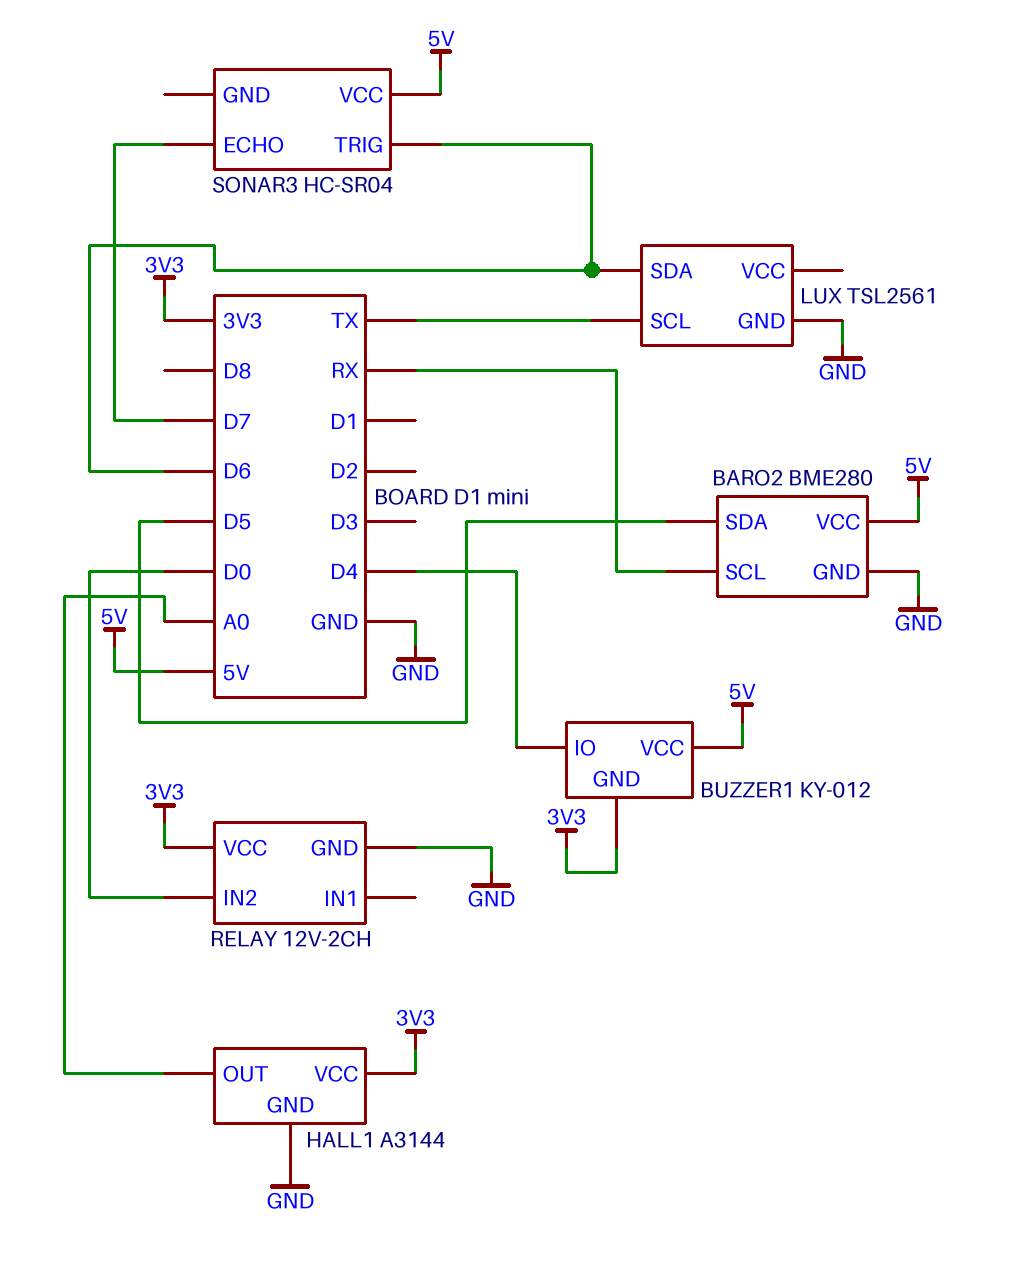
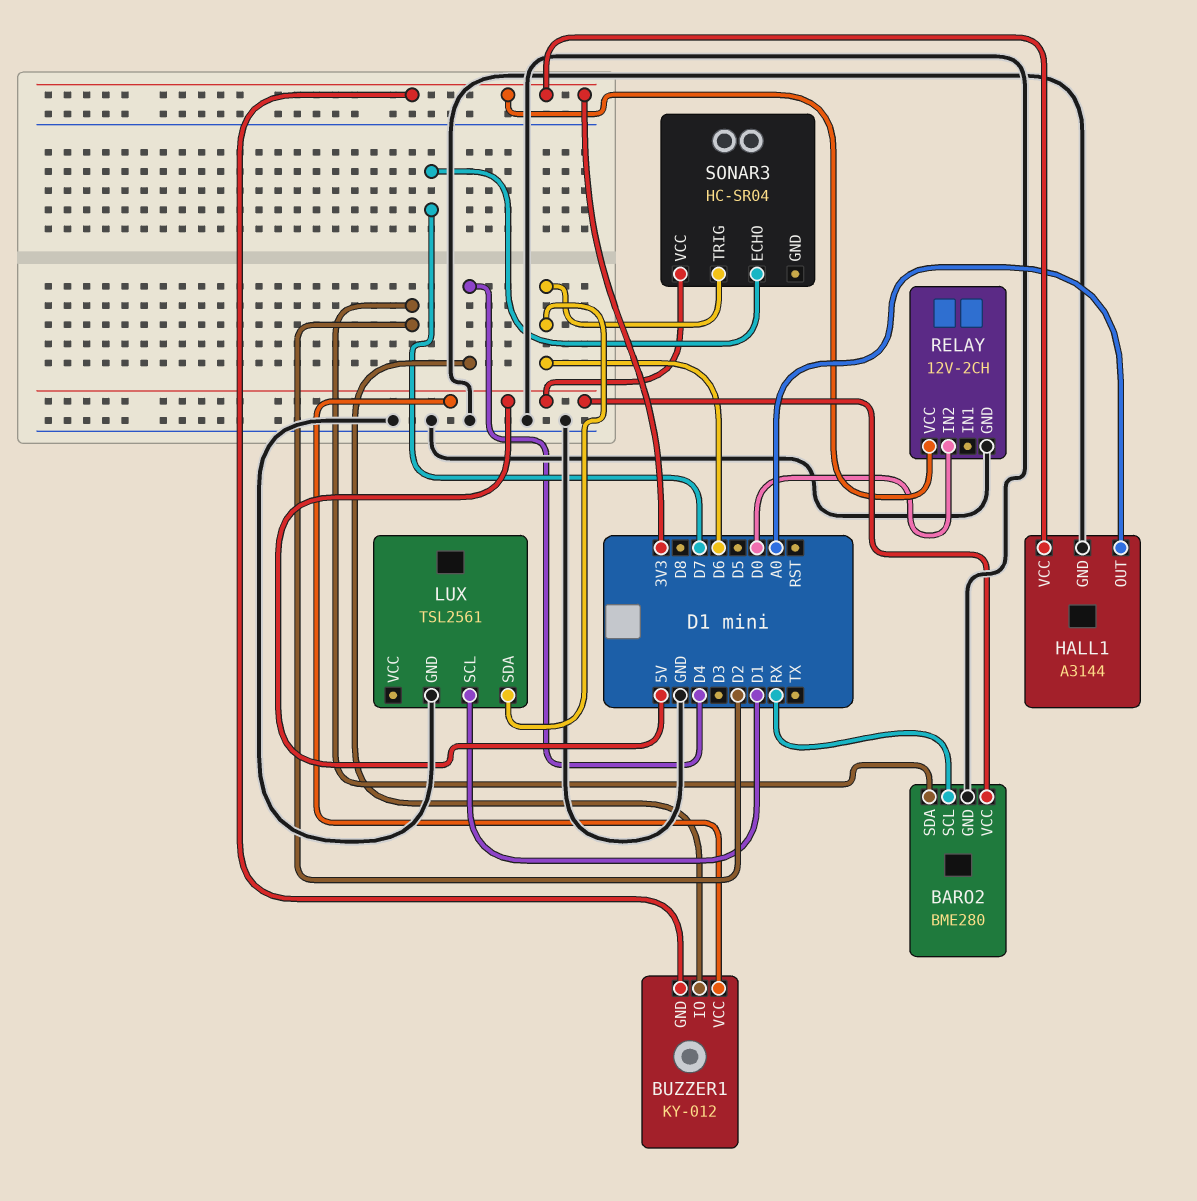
BARO2 pin SDA: D5 -> D2
LUX pin SCL: TX -> D1

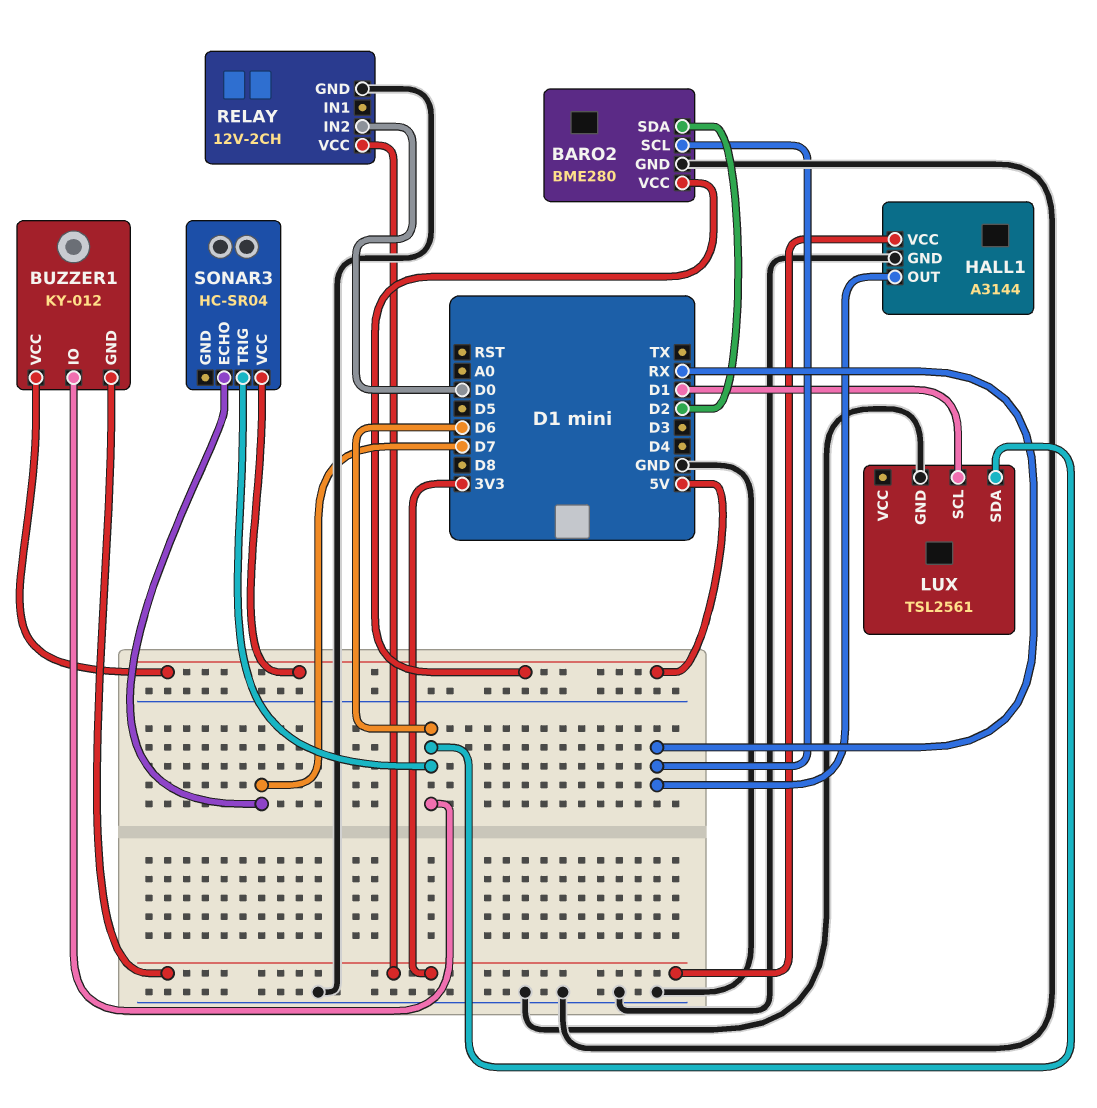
BUZZER1 pin IO: D4 -> D6
HALL1 pin OUT: A0 -> RX

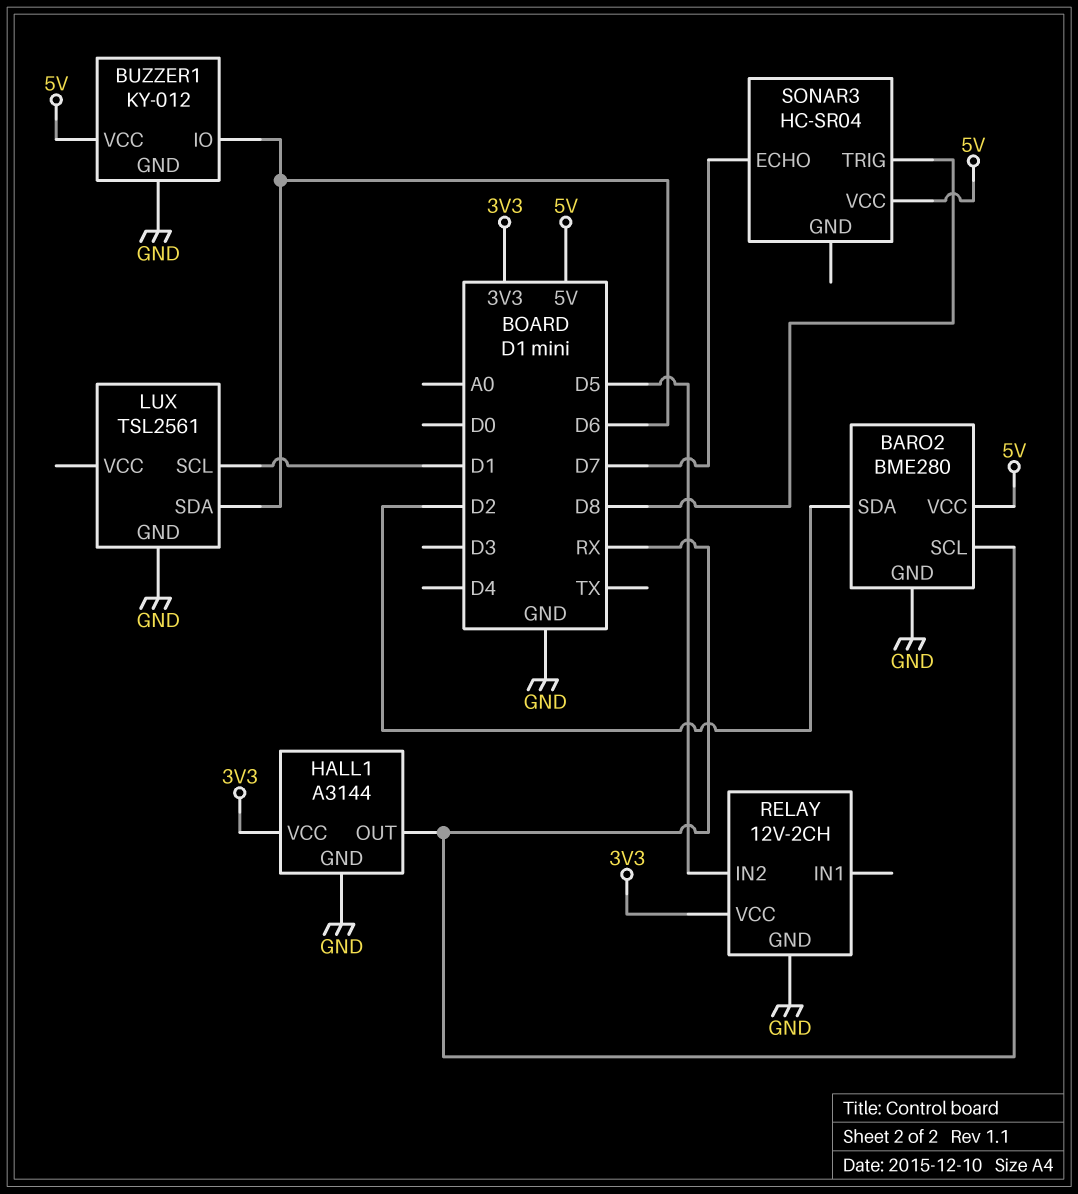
BUZZER1 pin GND: 3V3 -> GND
RELAY pin IN2: D0 -> D5
SONAR3 pin TRIG: D6 -> D8

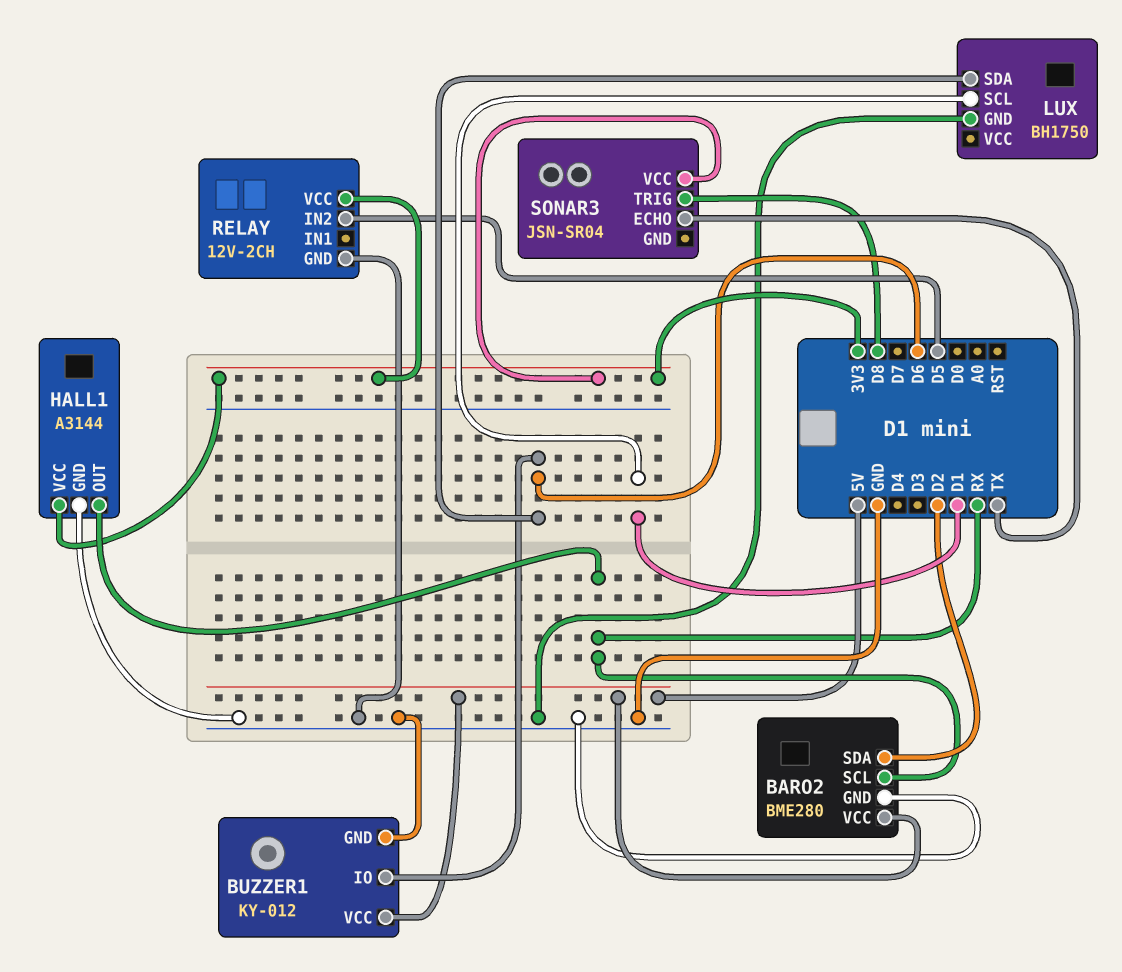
LUX: TSL2561 -> BH1750
SONAR3: HC-SR04 -> JSN-SR04
SONAR3 pin ECHO: D7 -> TX
SONAR3 pin VCC: 5V -> 3V3

